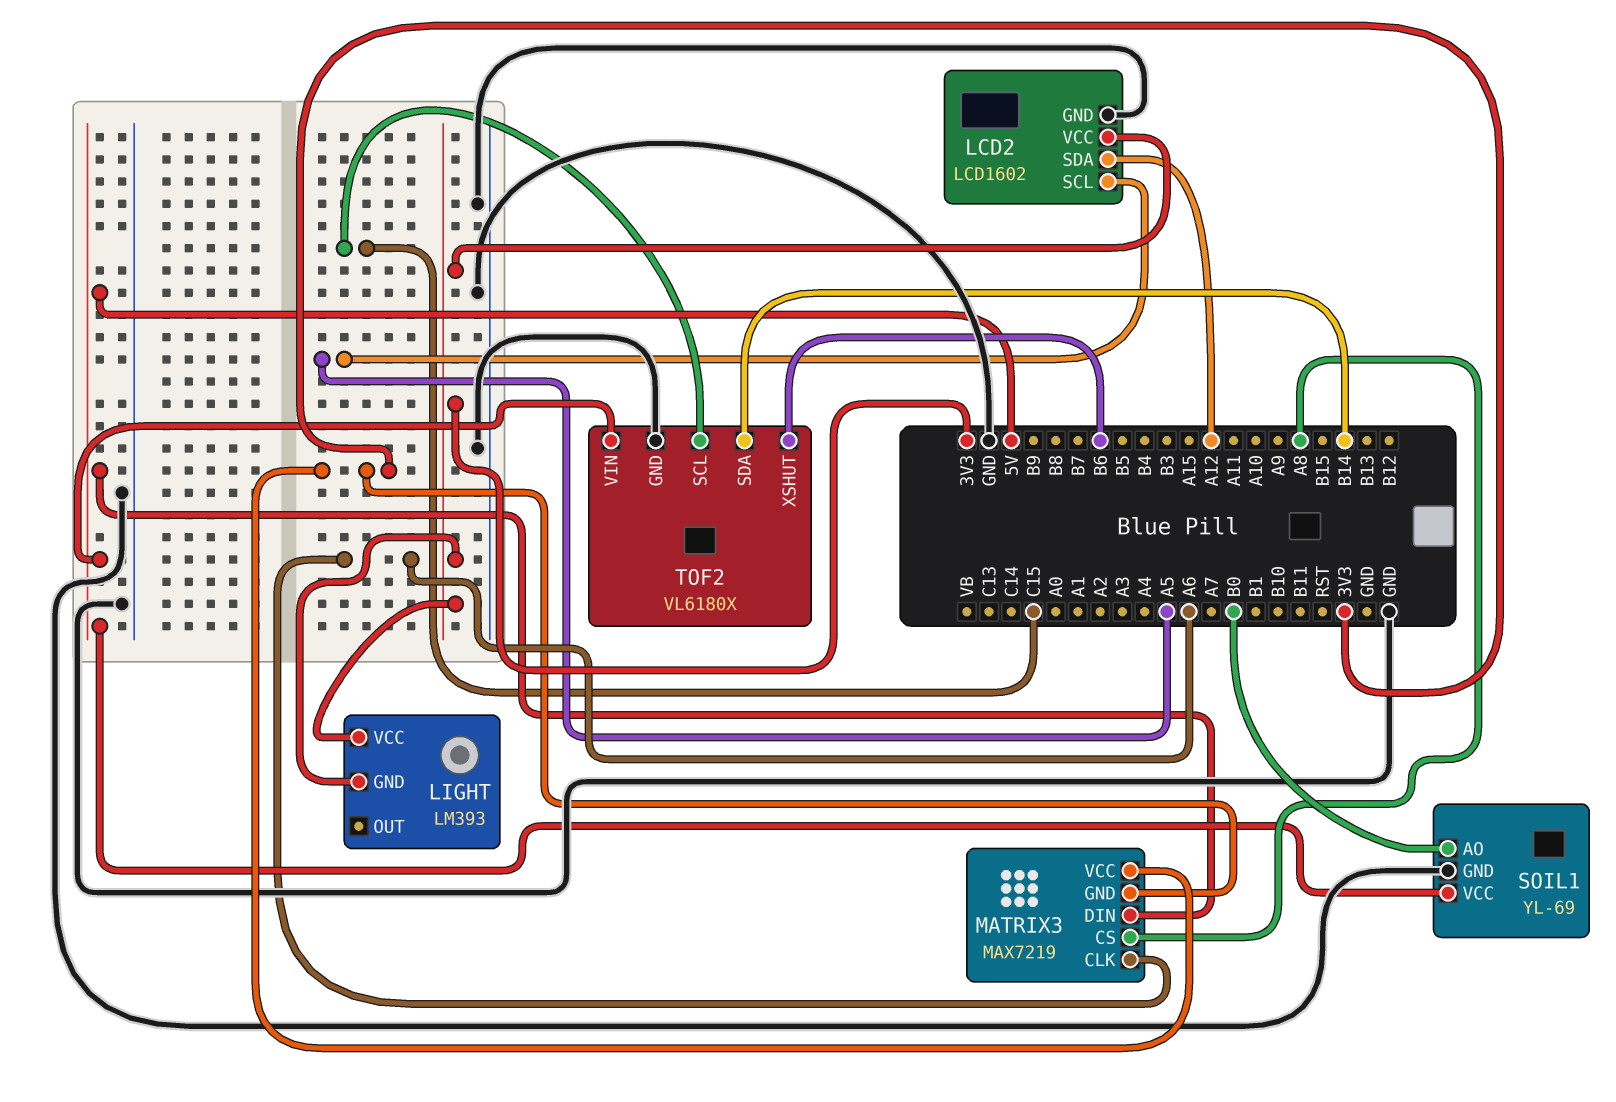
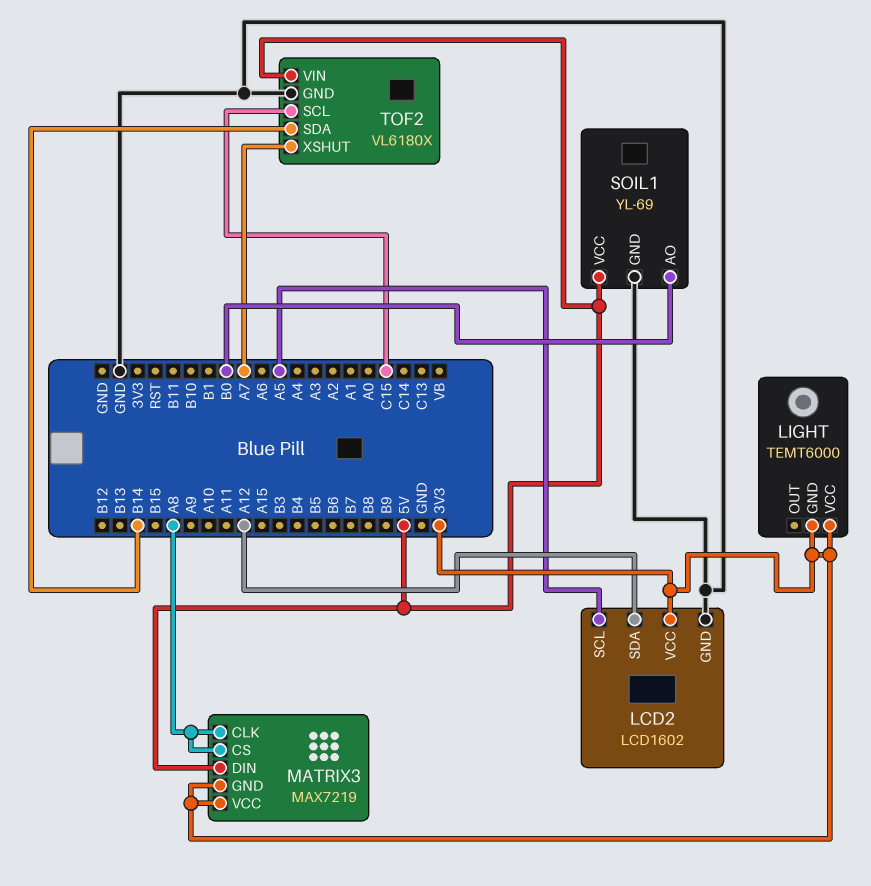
LIGHT: LM393 -> TEMT6000
MATRIX3 pin CLK: A6 -> A8
TOF2 pin XSHUT: B6 -> A7

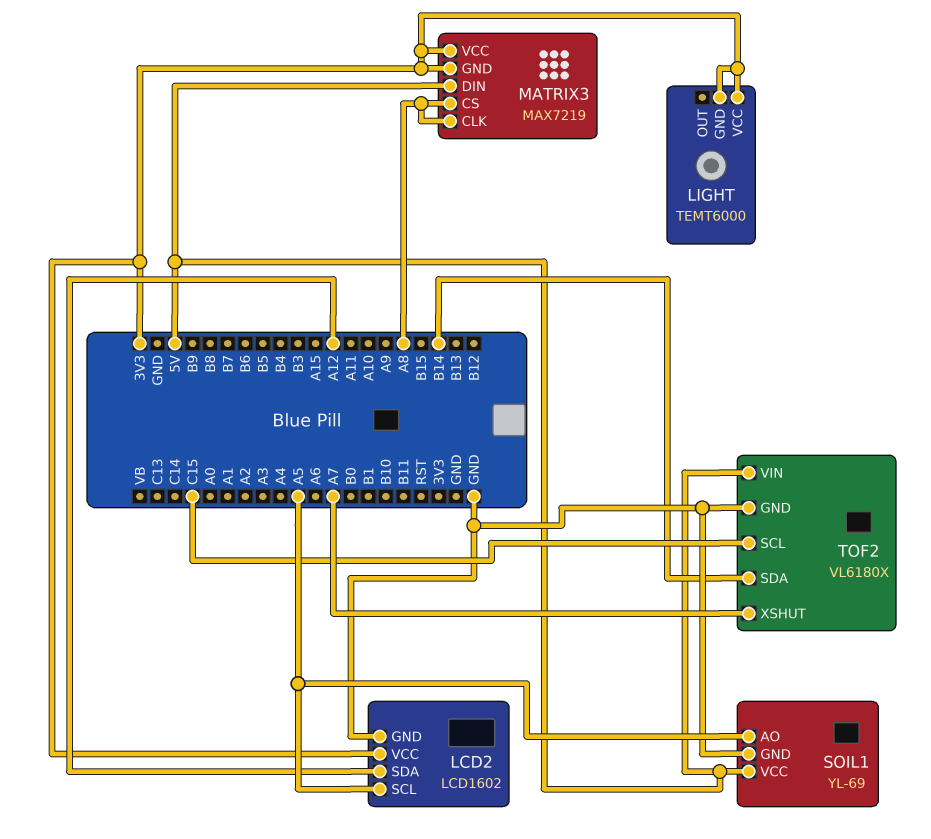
SOIL1 pin AO: B0 -> A5

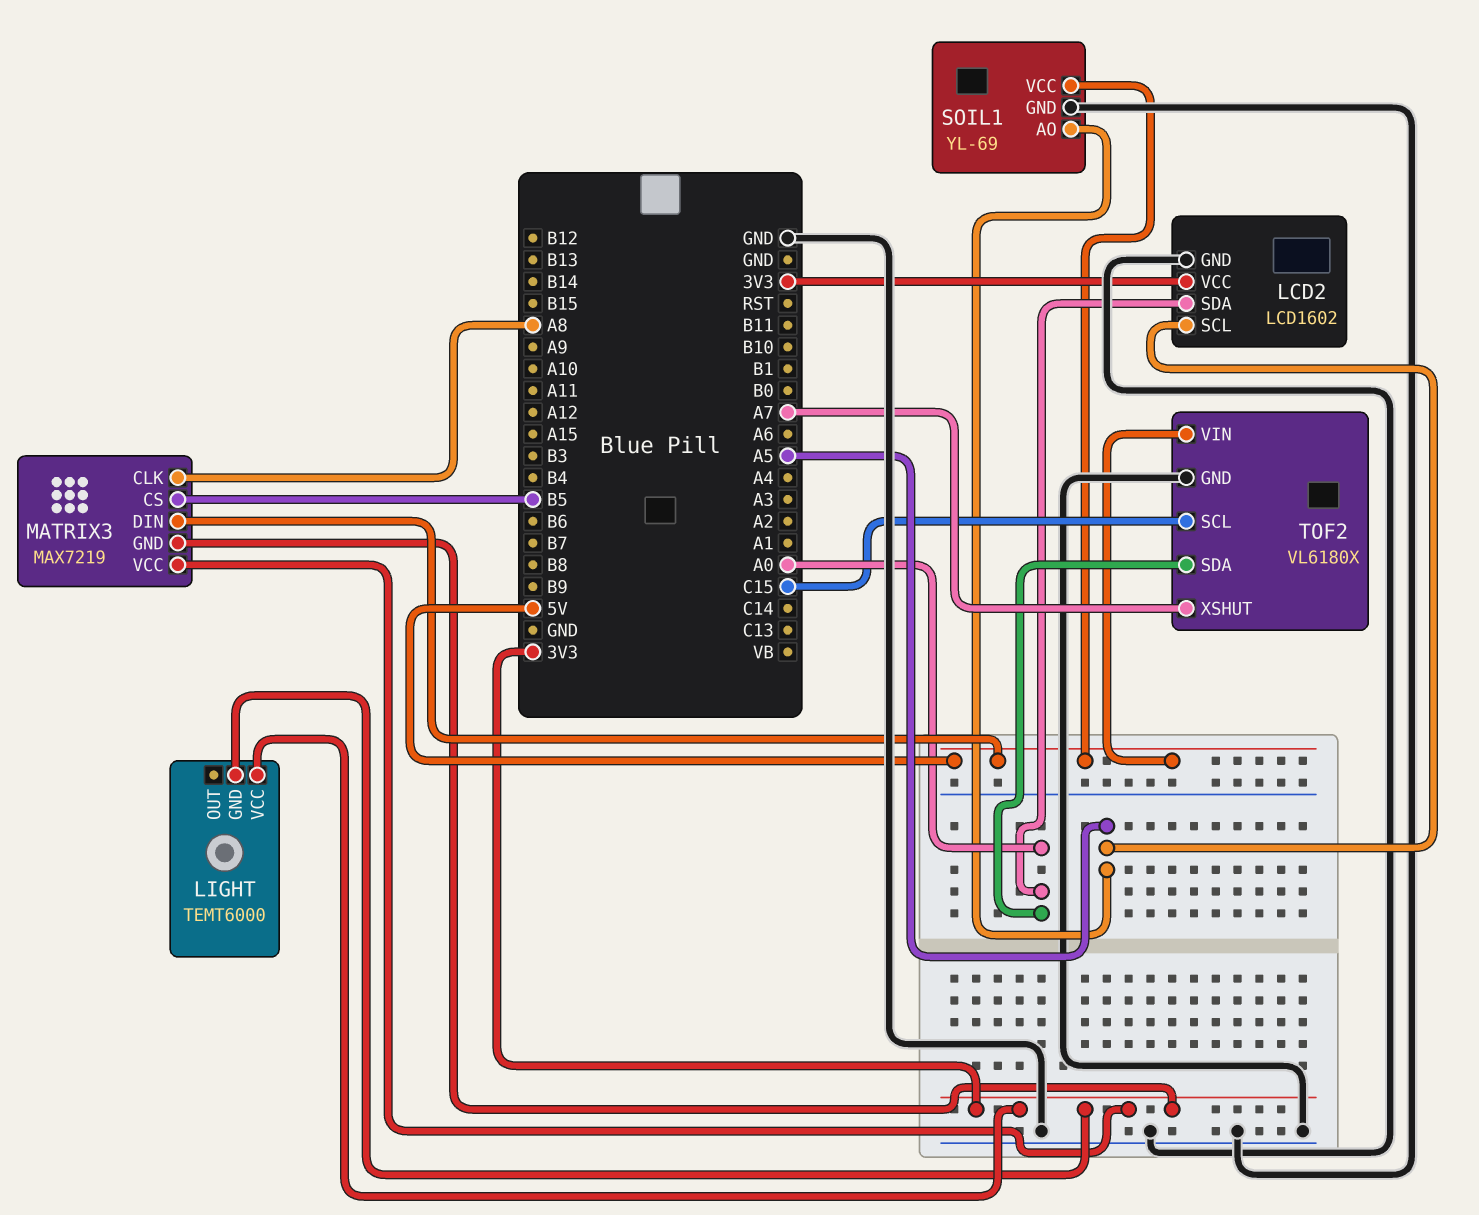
LCD2 pin SDA: A12 -> A0
MATRIX3 pin CS: A8 -> B5
TOF2 pin SDA: B14 -> A0

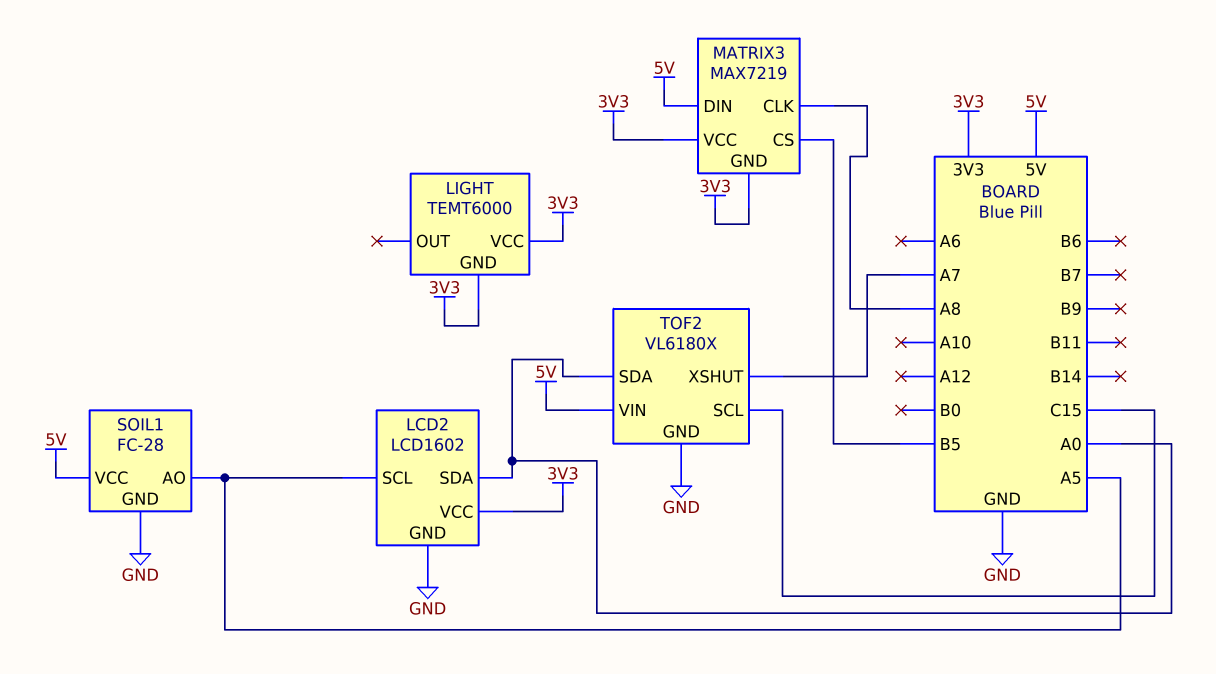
SOIL1: YL-69 -> FC-28

